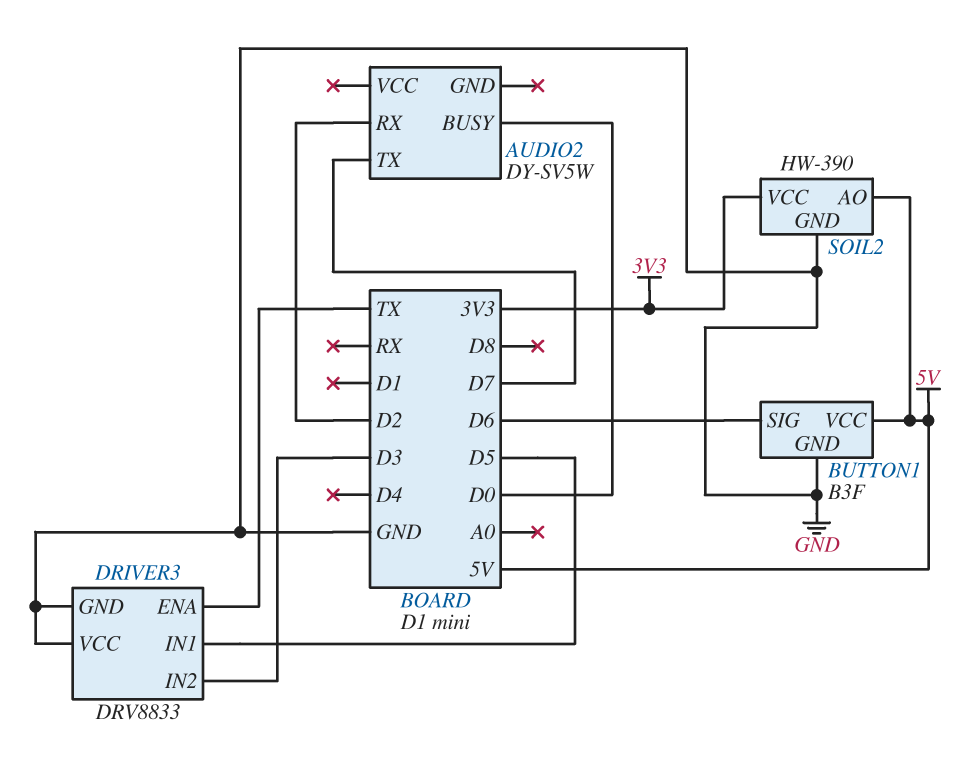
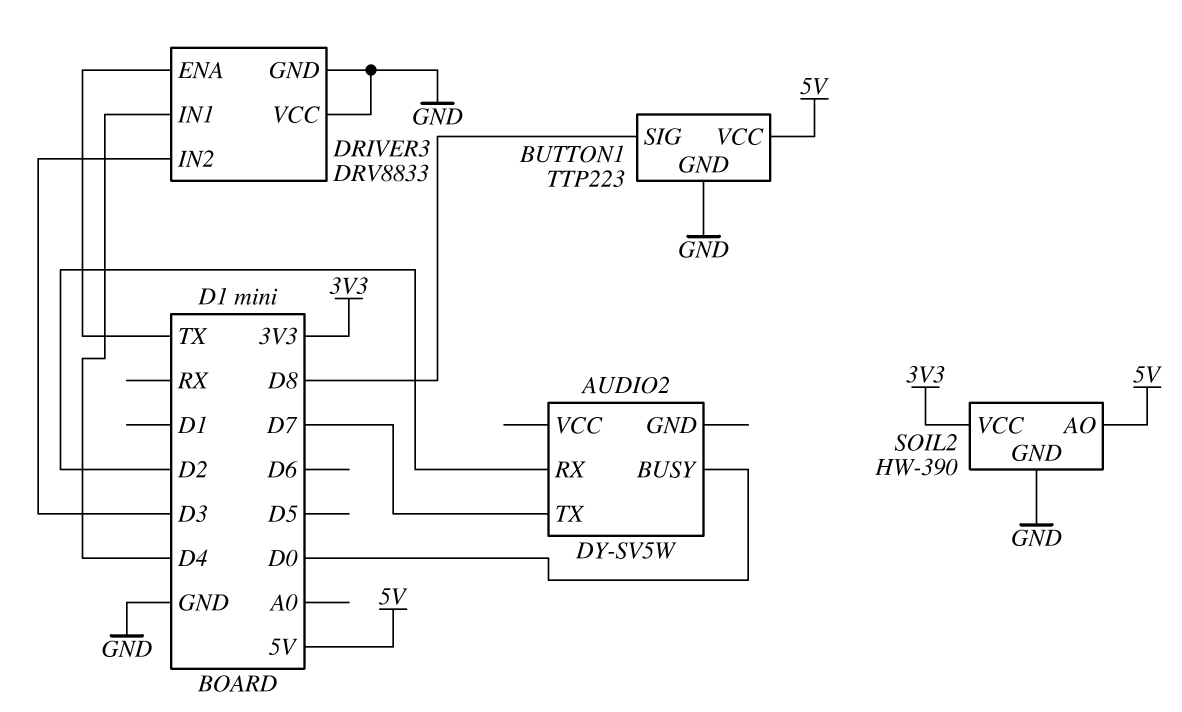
BUTTON1: B3F -> TTP223
BUTTON1 pin SIG: D6 -> D8
DRIVER3 pin IN1: D5 -> D4

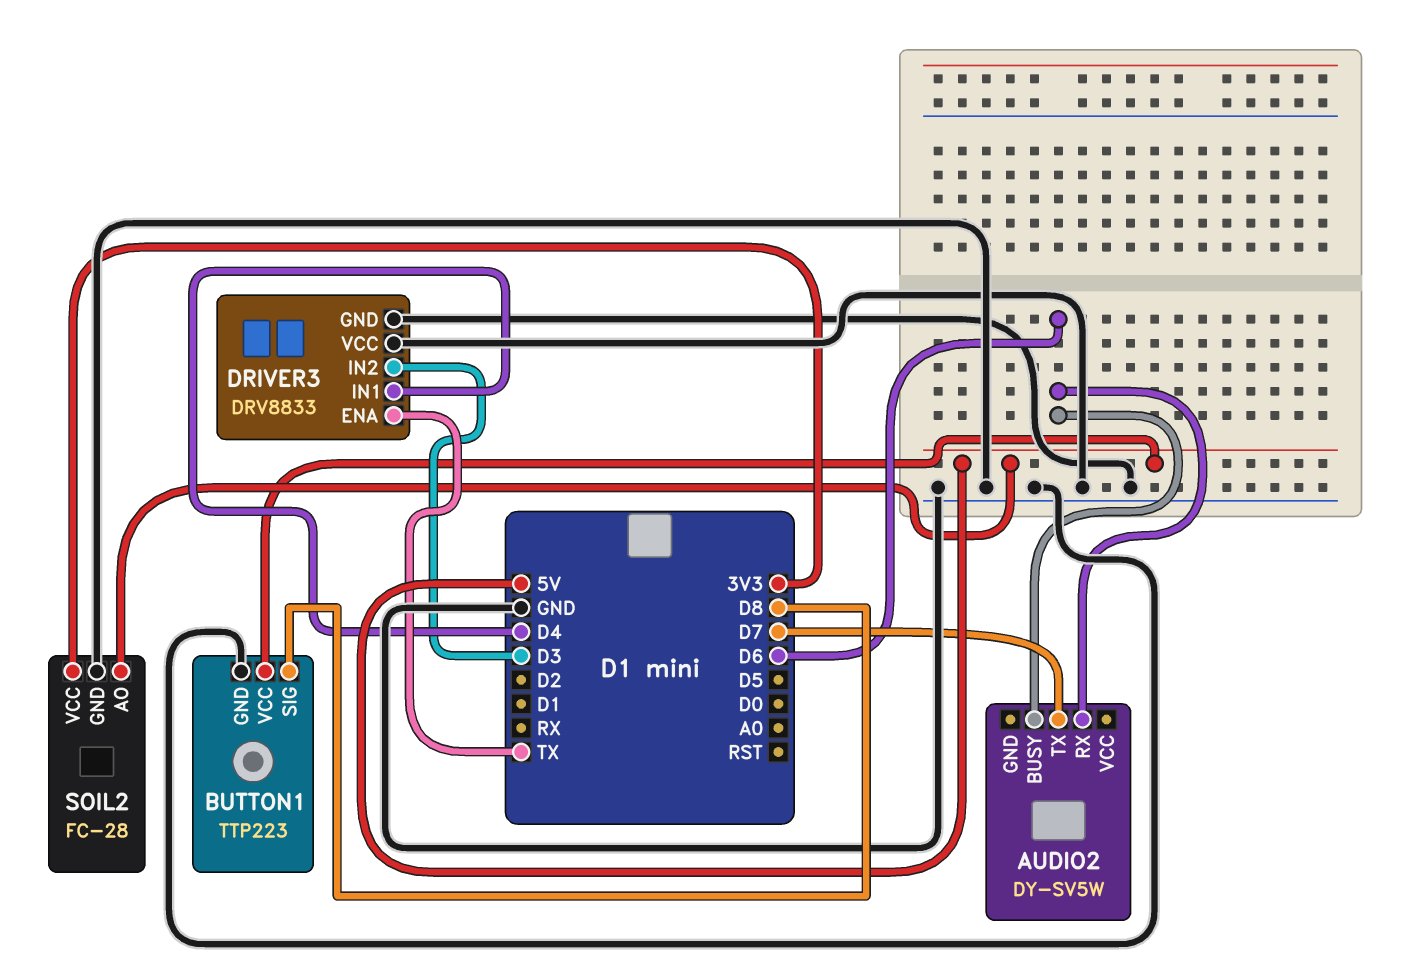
AUDIO2 pin BUSY: D0 -> D6
AUDIO2 pin RX: D2 -> D6
SOIL2: HW-390 -> FC-28

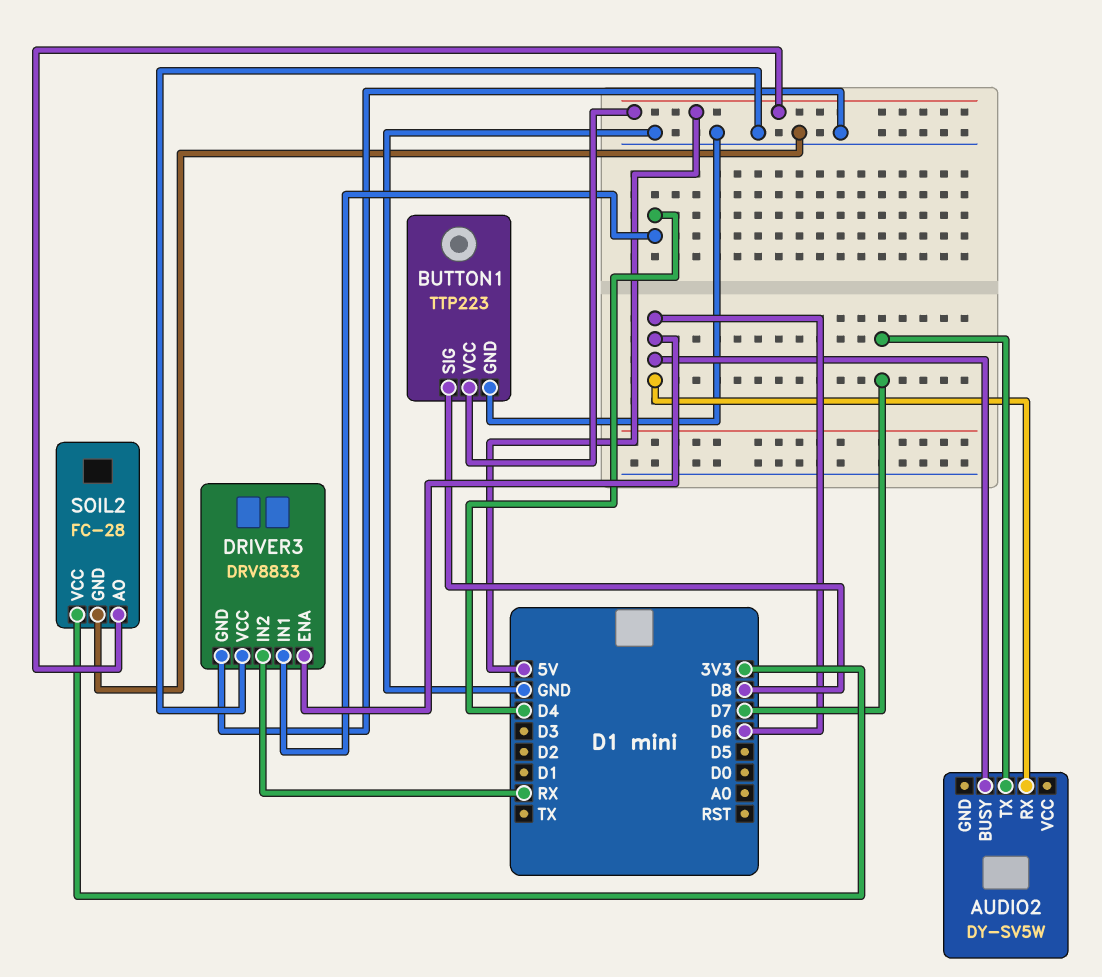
DRIVER3 pin ENA: TX -> D6
DRIVER3 pin IN2: D3 -> RX

